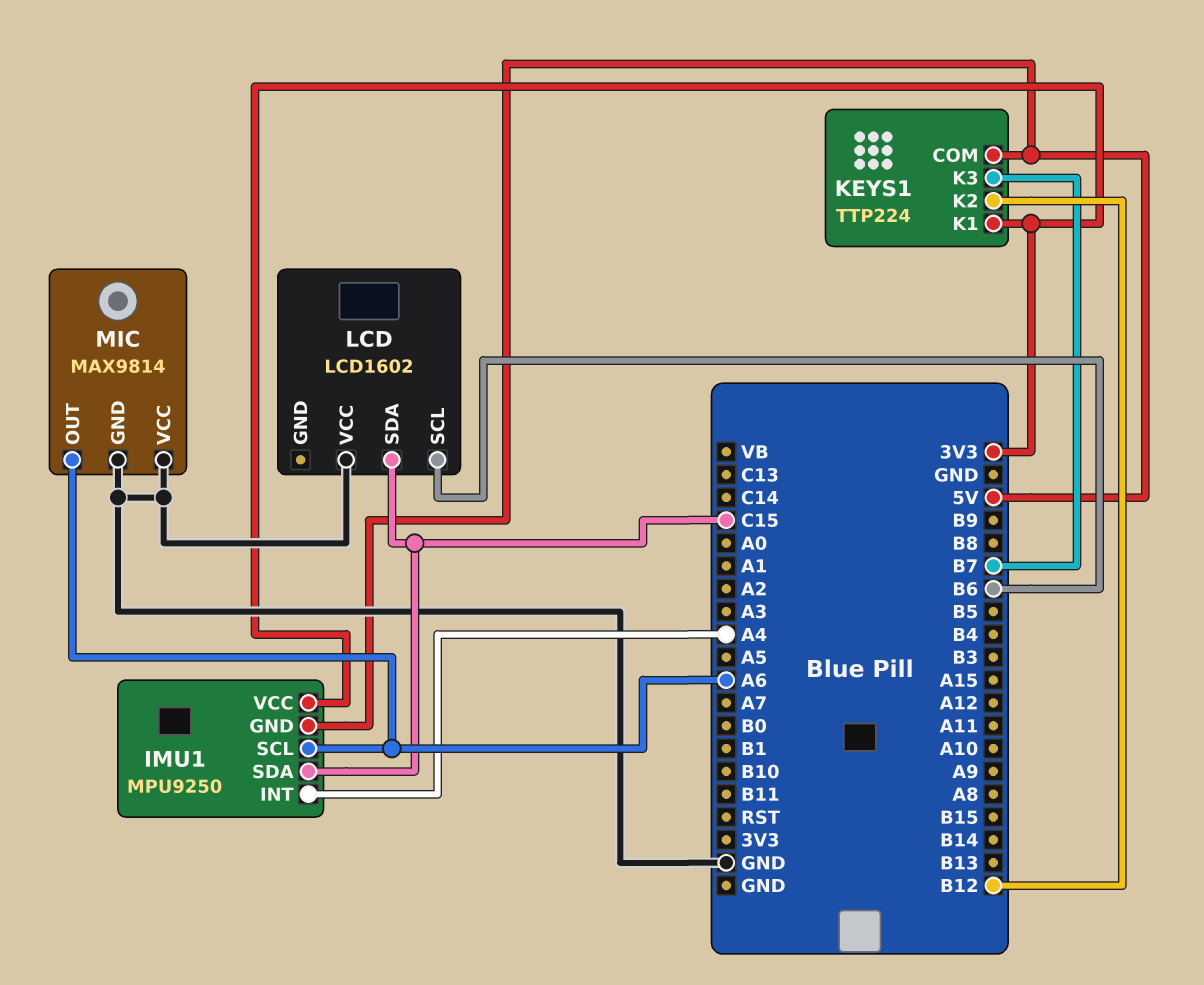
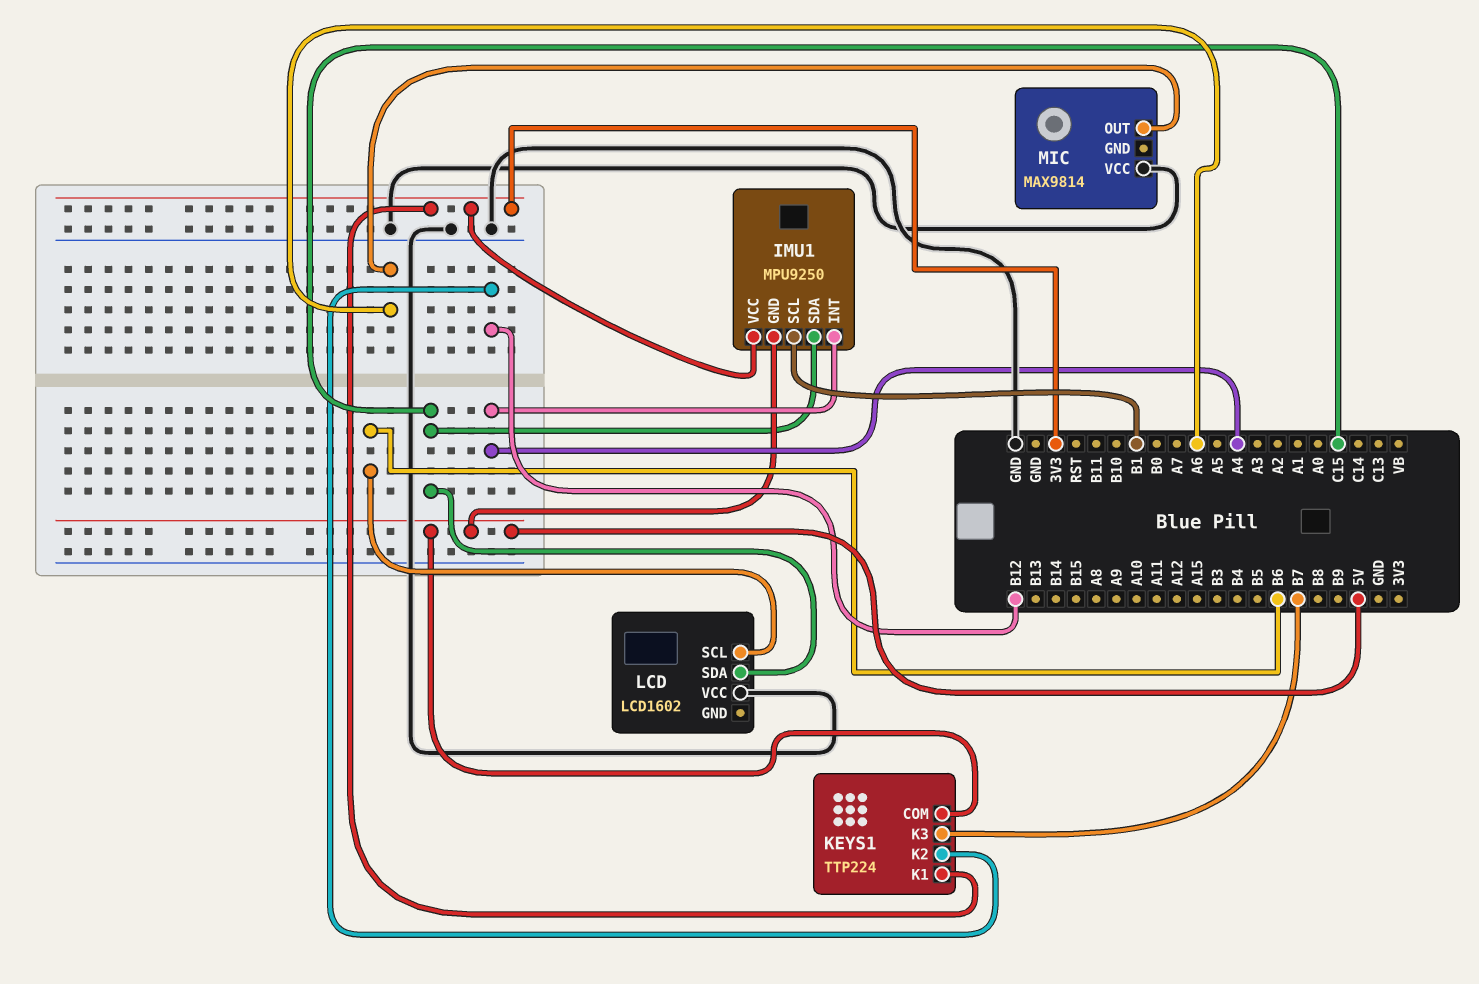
IMU1 pin SCL: A6 -> B1
MIC pin GND: GND -> none

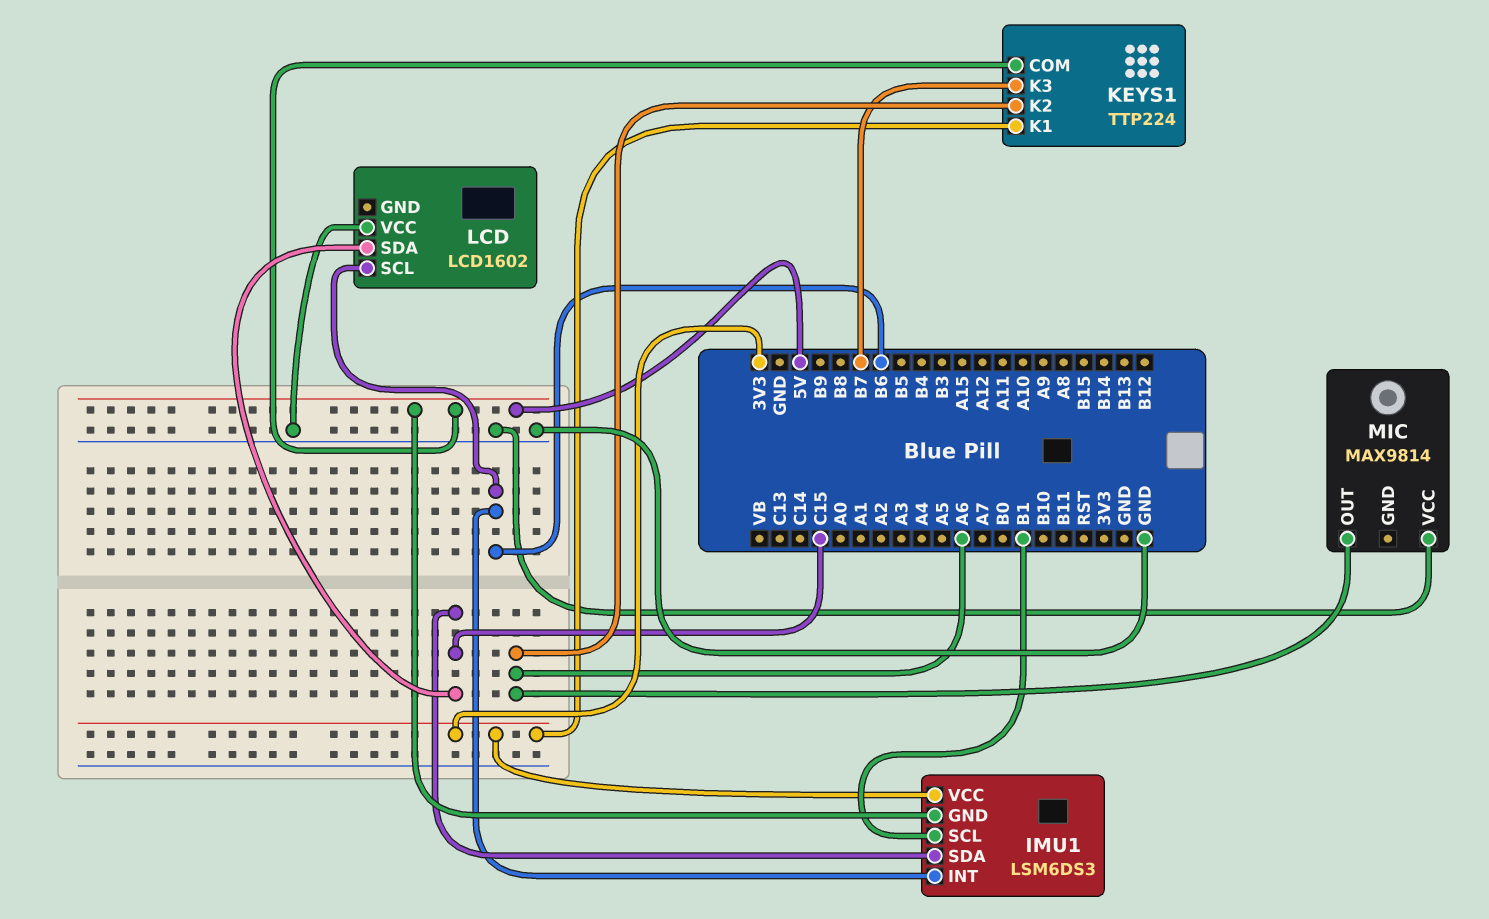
IMU1: MPU9250 -> LSM6DS3
IMU1 pin INT: A4 -> B6
KEYS1 pin K2: B12 -> A6

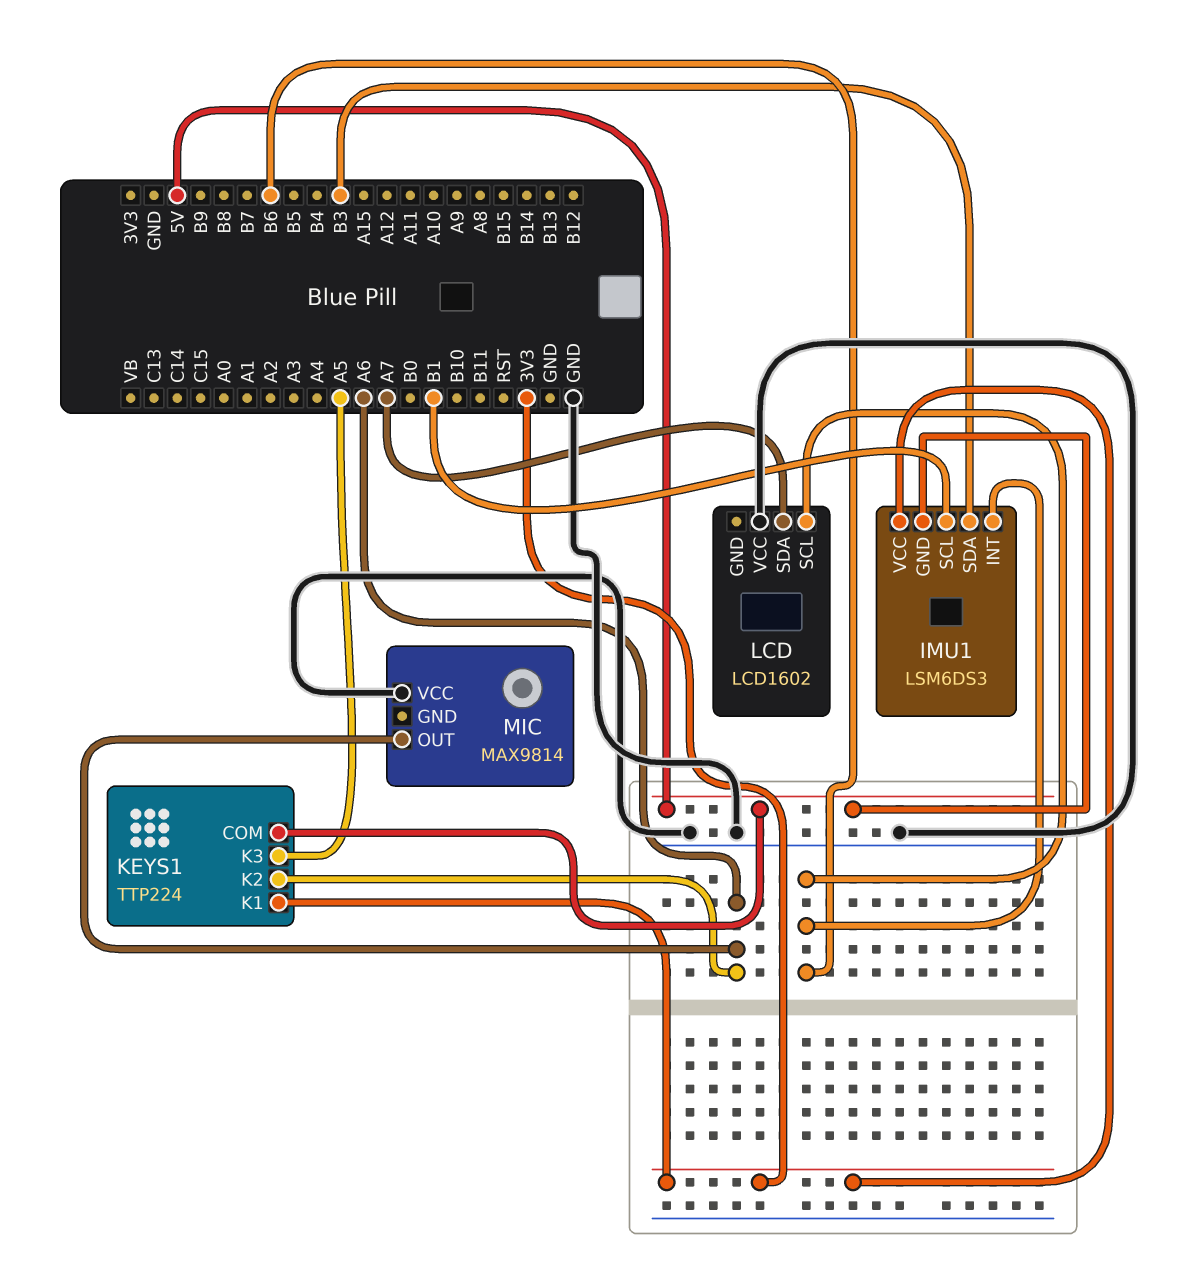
IMU1 pin SDA: C15 -> B3
KEYS1 pin K3: B7 -> A5
LCD pin SDA: C15 -> A7

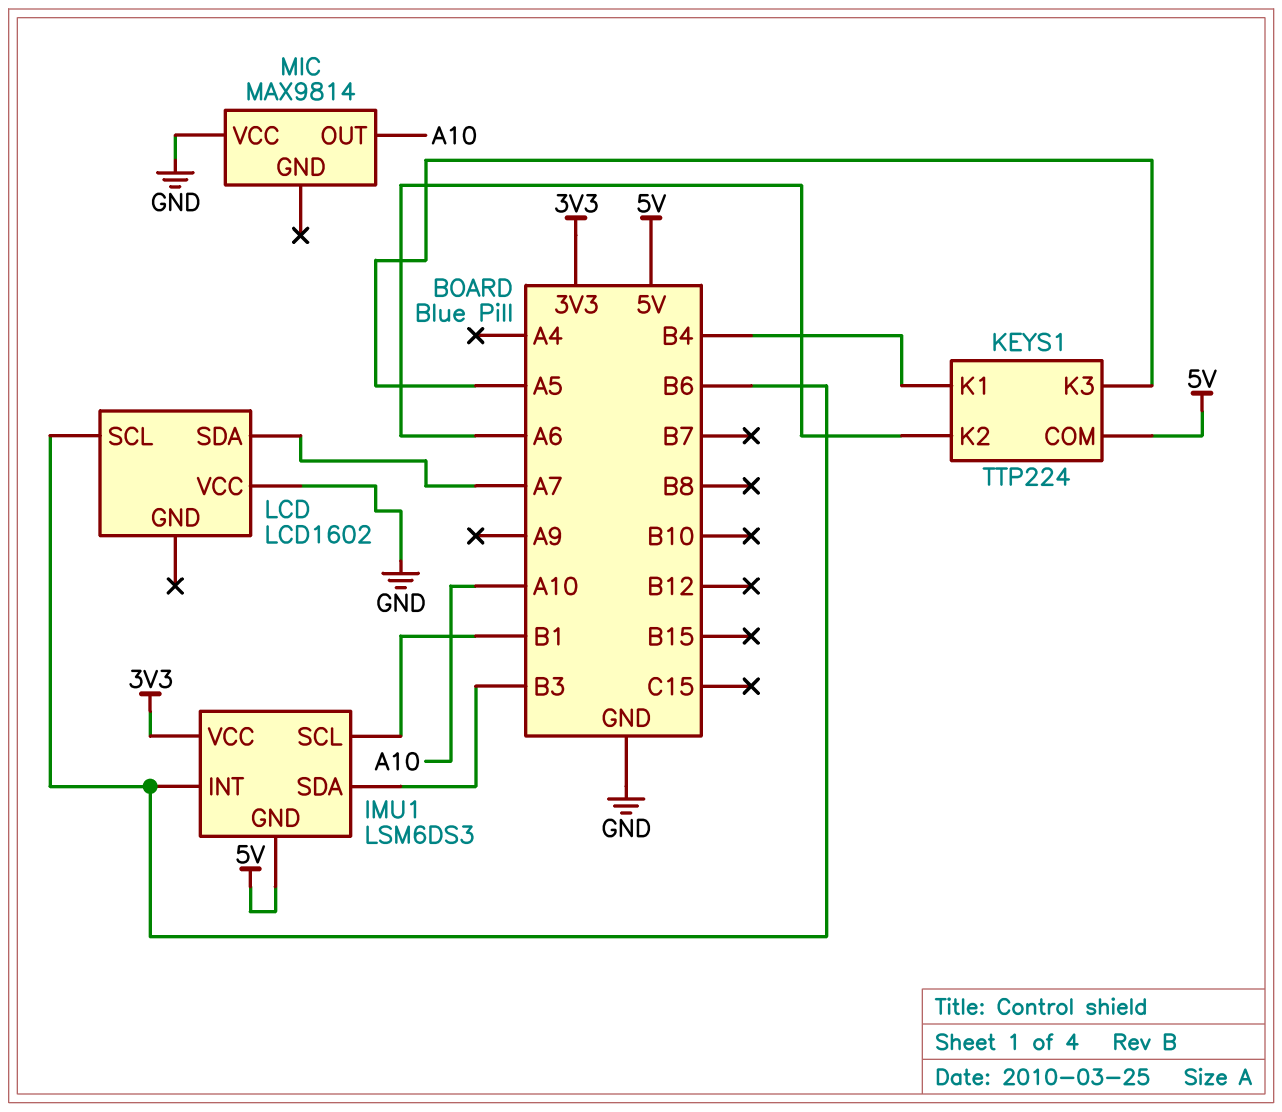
KEYS1 pin K1: 3V3 -> B4
MIC pin OUT: A6 -> A10

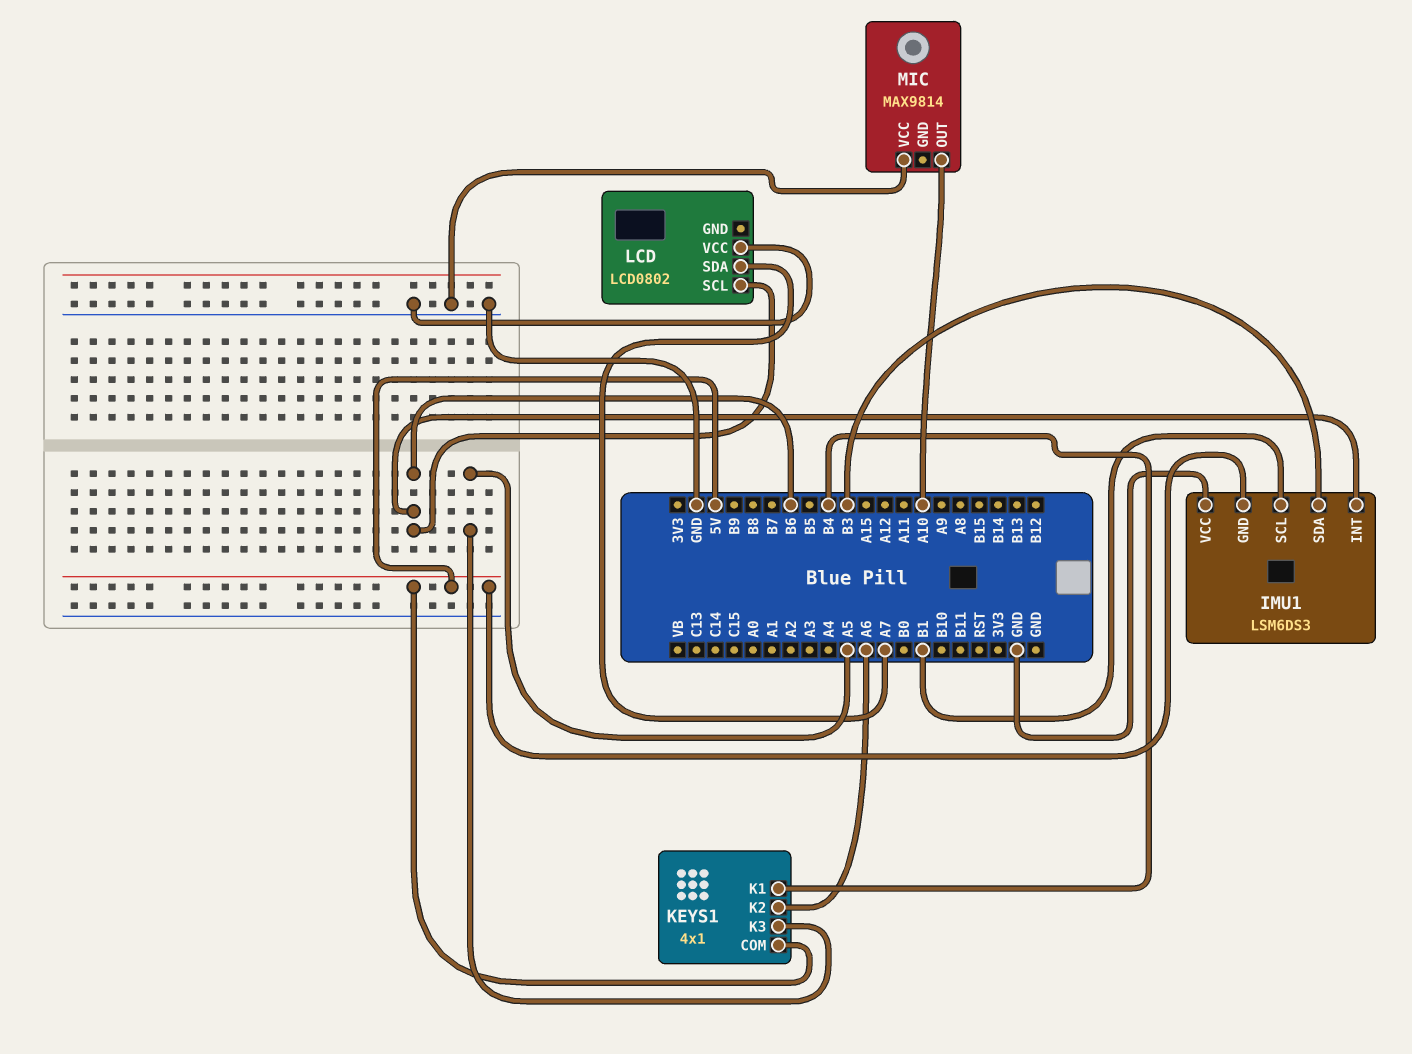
IMU1 pin VCC: 3V3 -> GND
KEYS1: TTP224 -> 4x1
LCD: LCD1602 -> LCD0802

